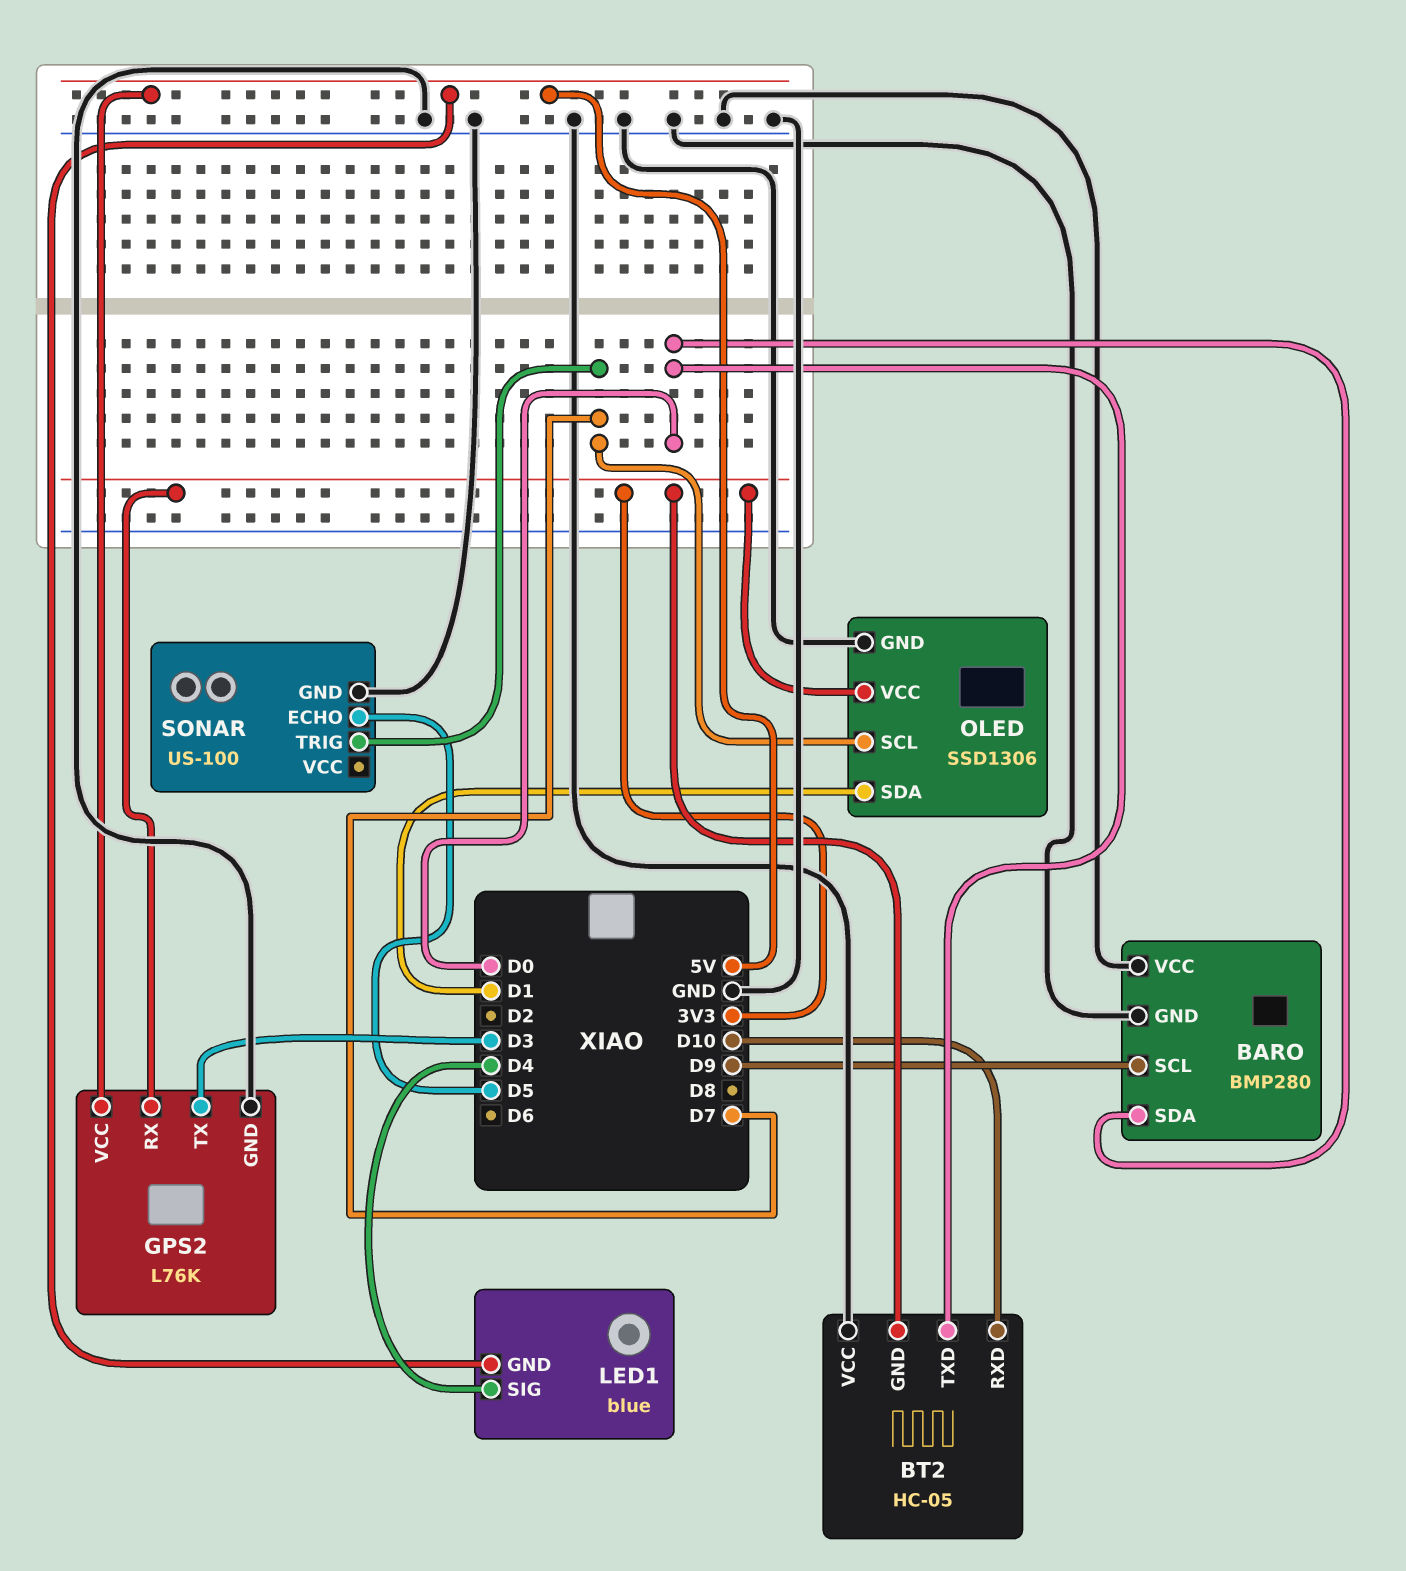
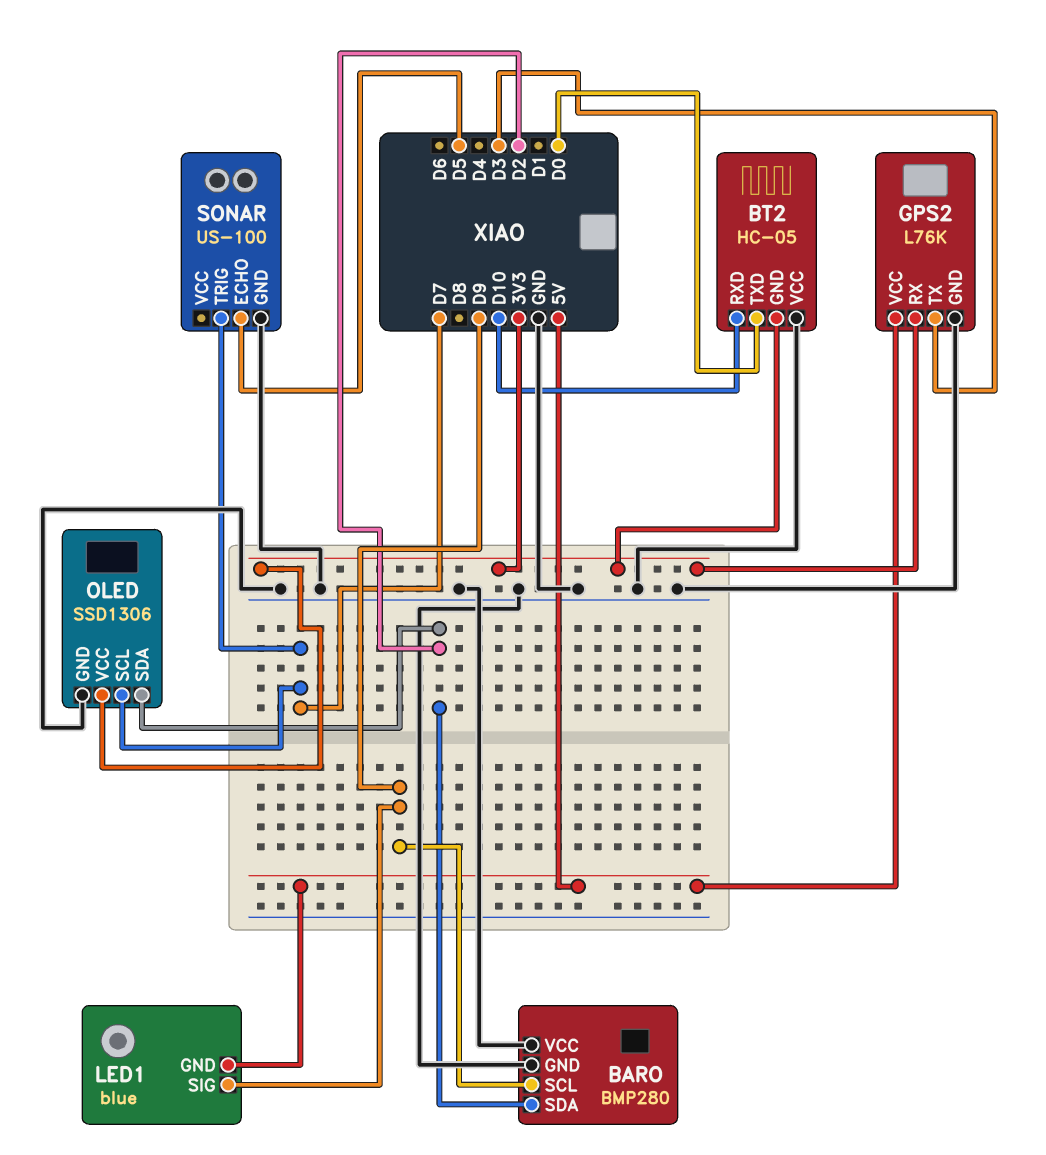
BARO pin SDA: D0 -> D2
LED1 pin SIG: D4 -> D9
OLED pin SDA: D1 -> D2

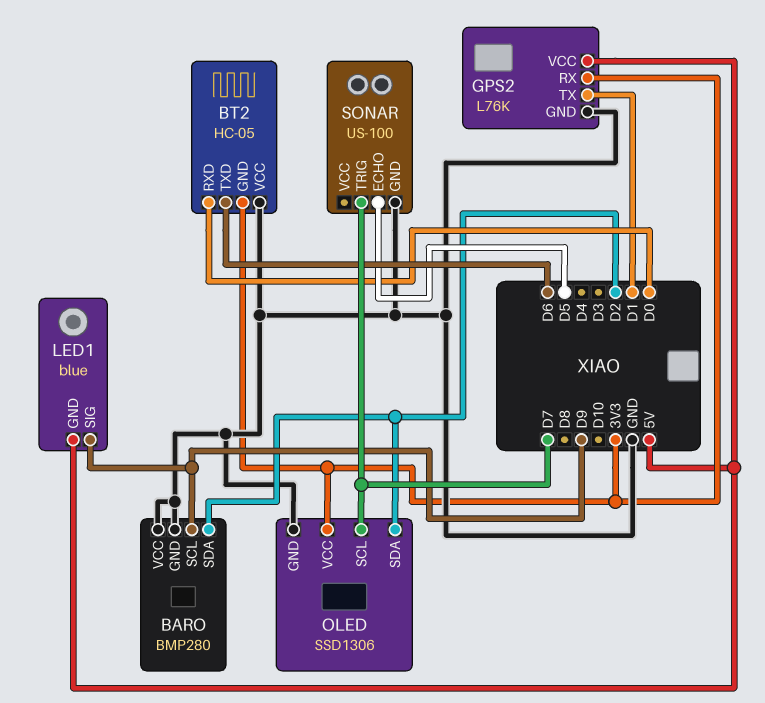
BT2 pin RXD: D10 -> D0
BT2 pin TXD: D0 -> D6
GPS2 pin TX: D3 -> D1

